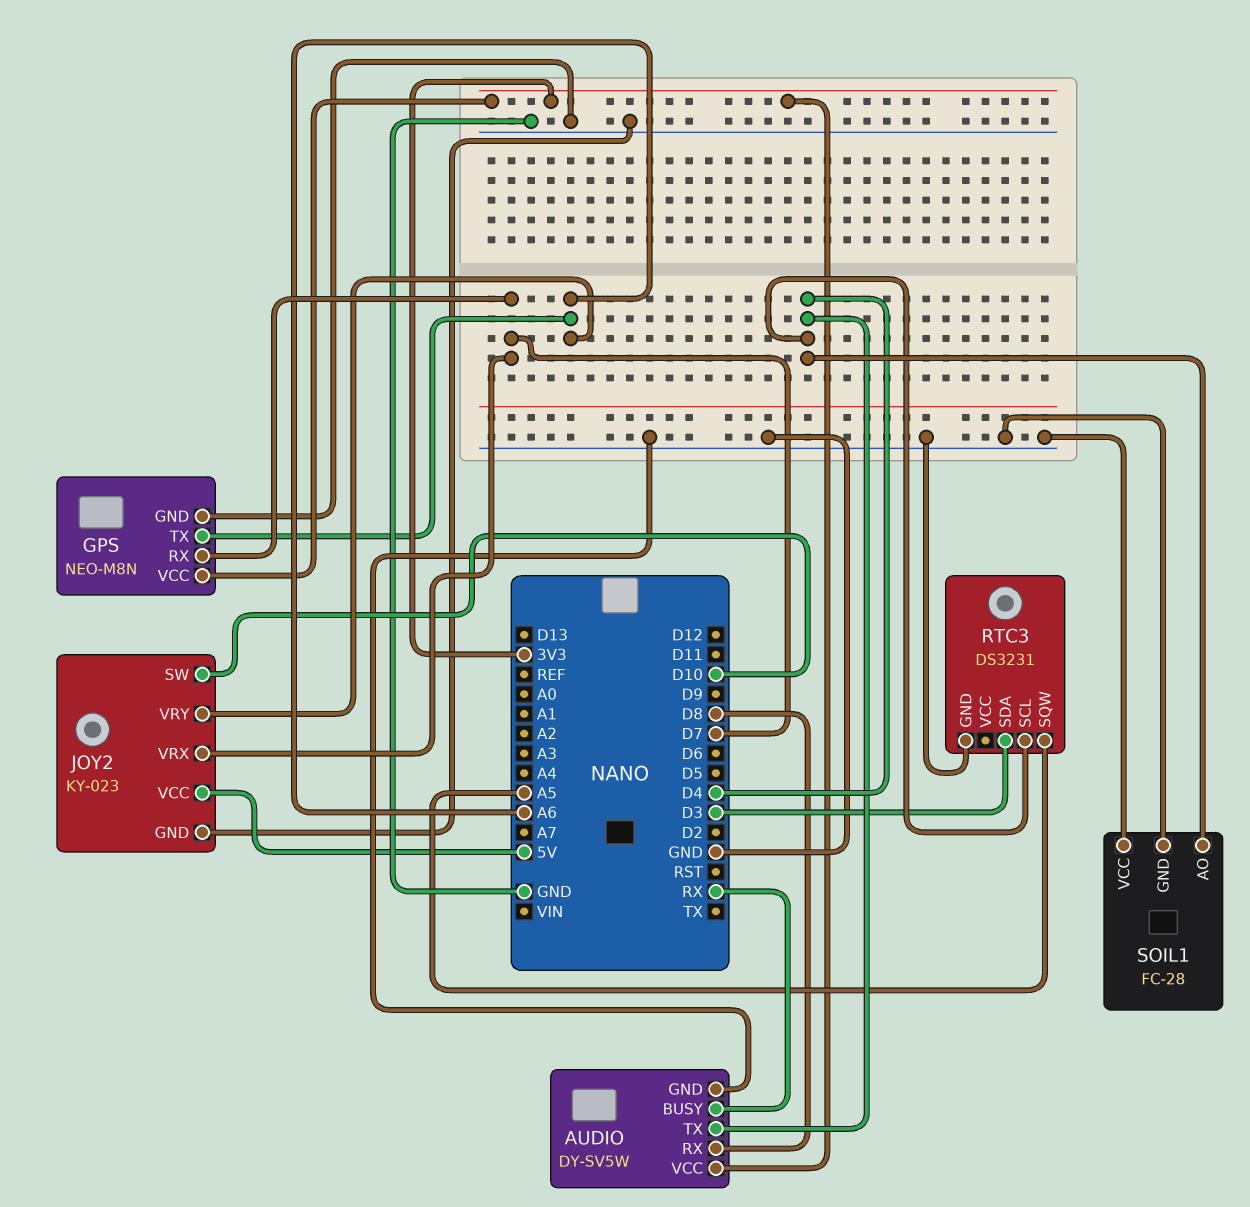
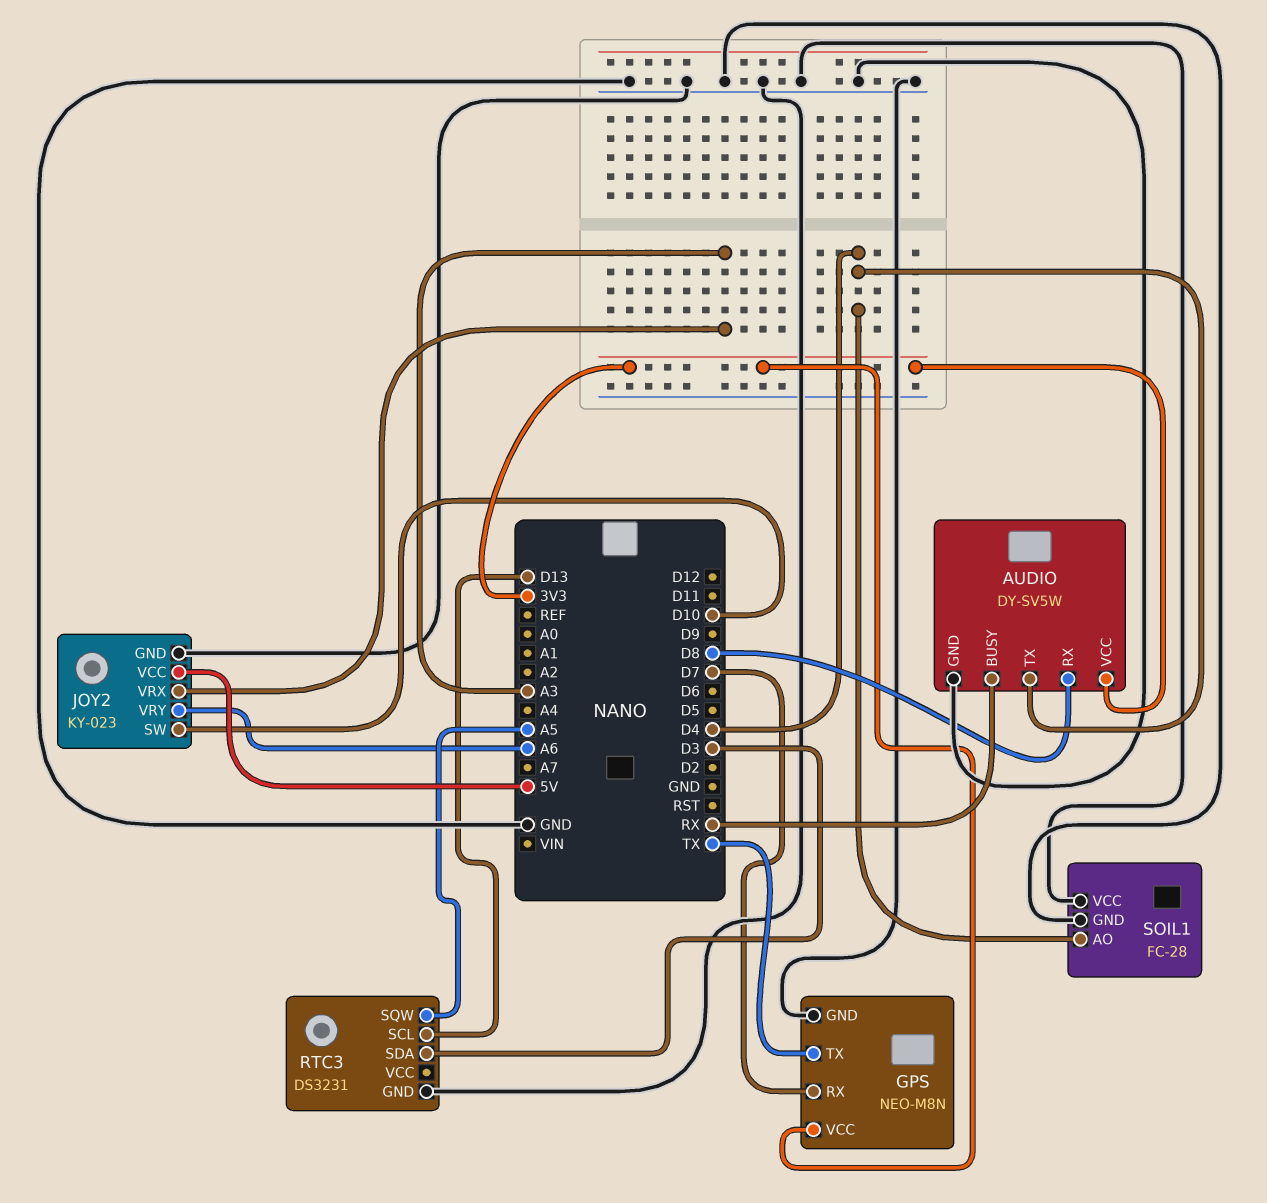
GPS pin TX: A6 -> TX
JOY2 pin VRX: D7 -> A3
RTC3 pin SCL: D4 -> D13

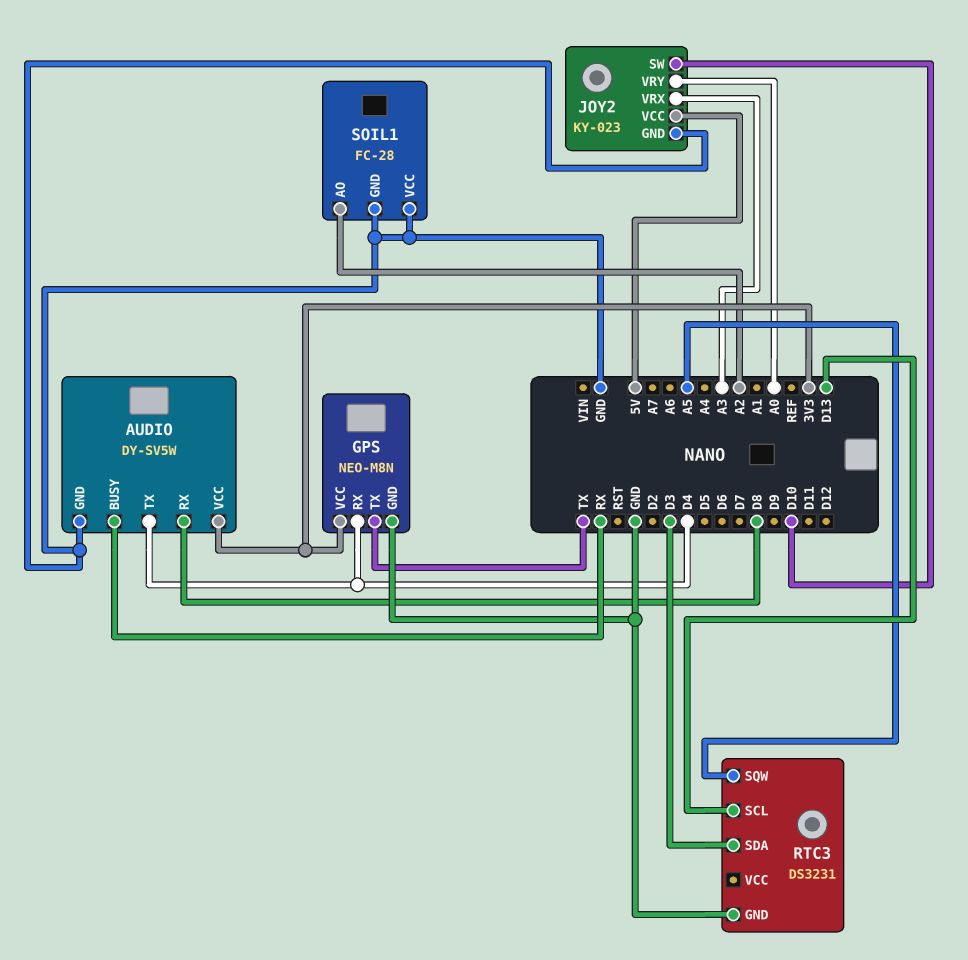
GPS pin RX: D7 -> D4
JOY2 pin VRY: A6 -> A0
SOIL1 pin AO: D4 -> A2

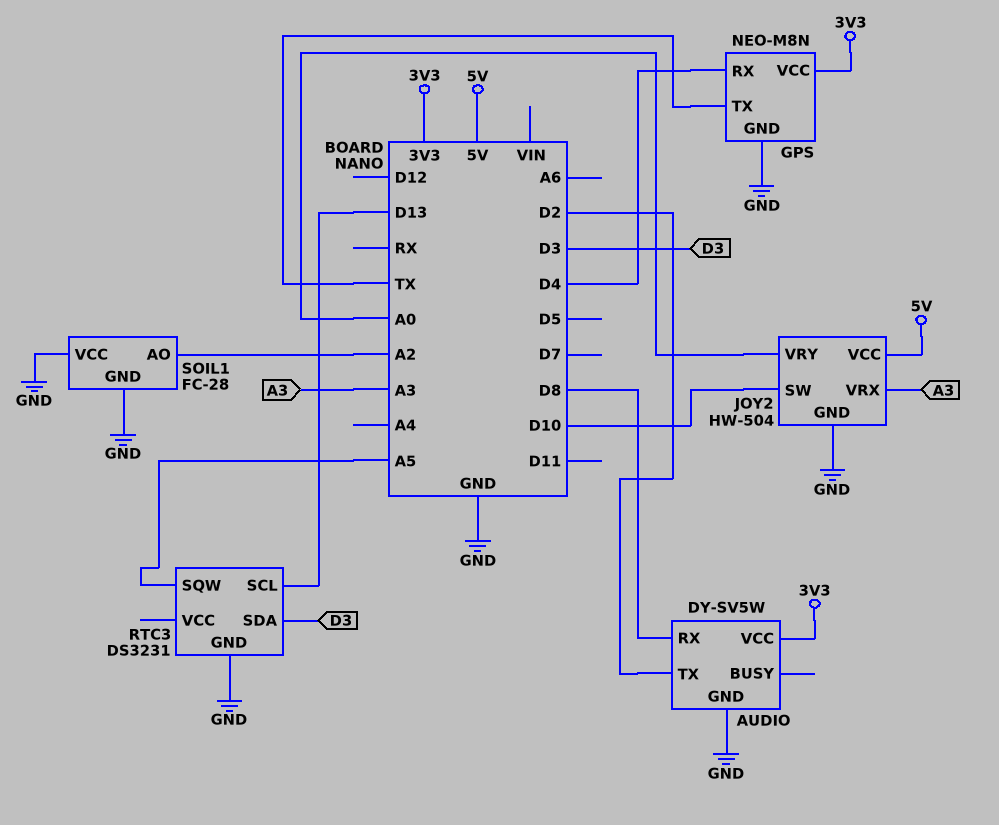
AUDIO pin BUSY: RX -> none
AUDIO pin TX: D4 -> D2
JOY2: KY-023 -> HW-504

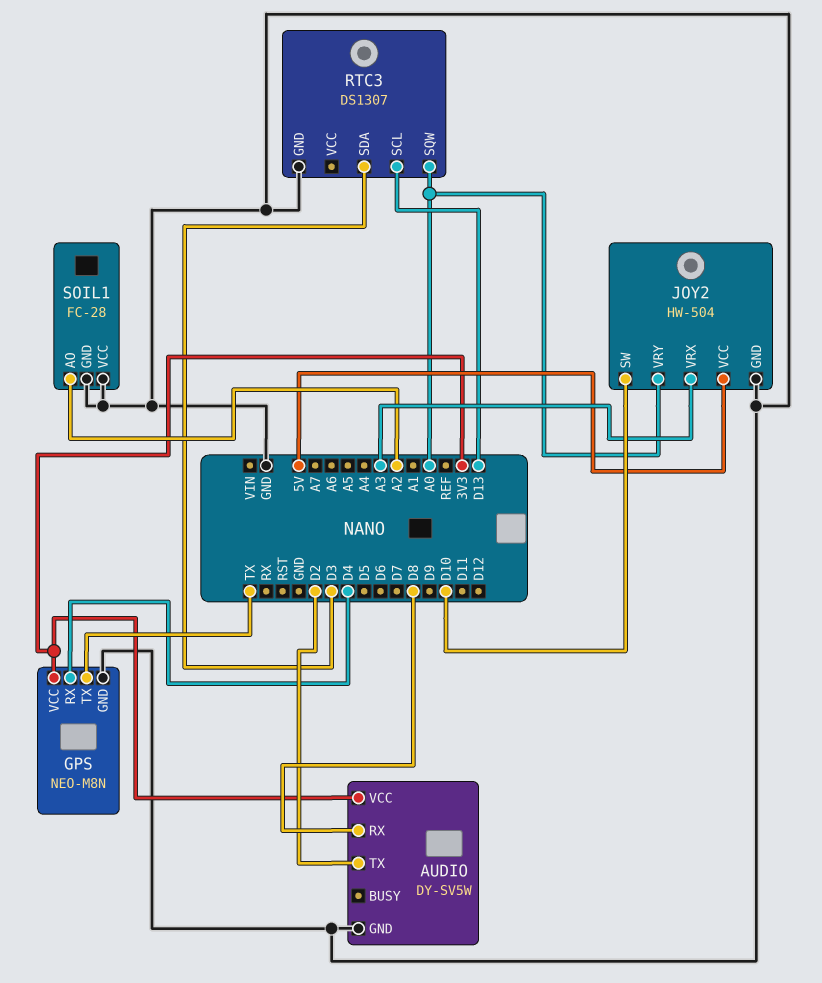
RTC3: DS3231 -> DS1307
RTC3 pin SQW: A5 -> A0

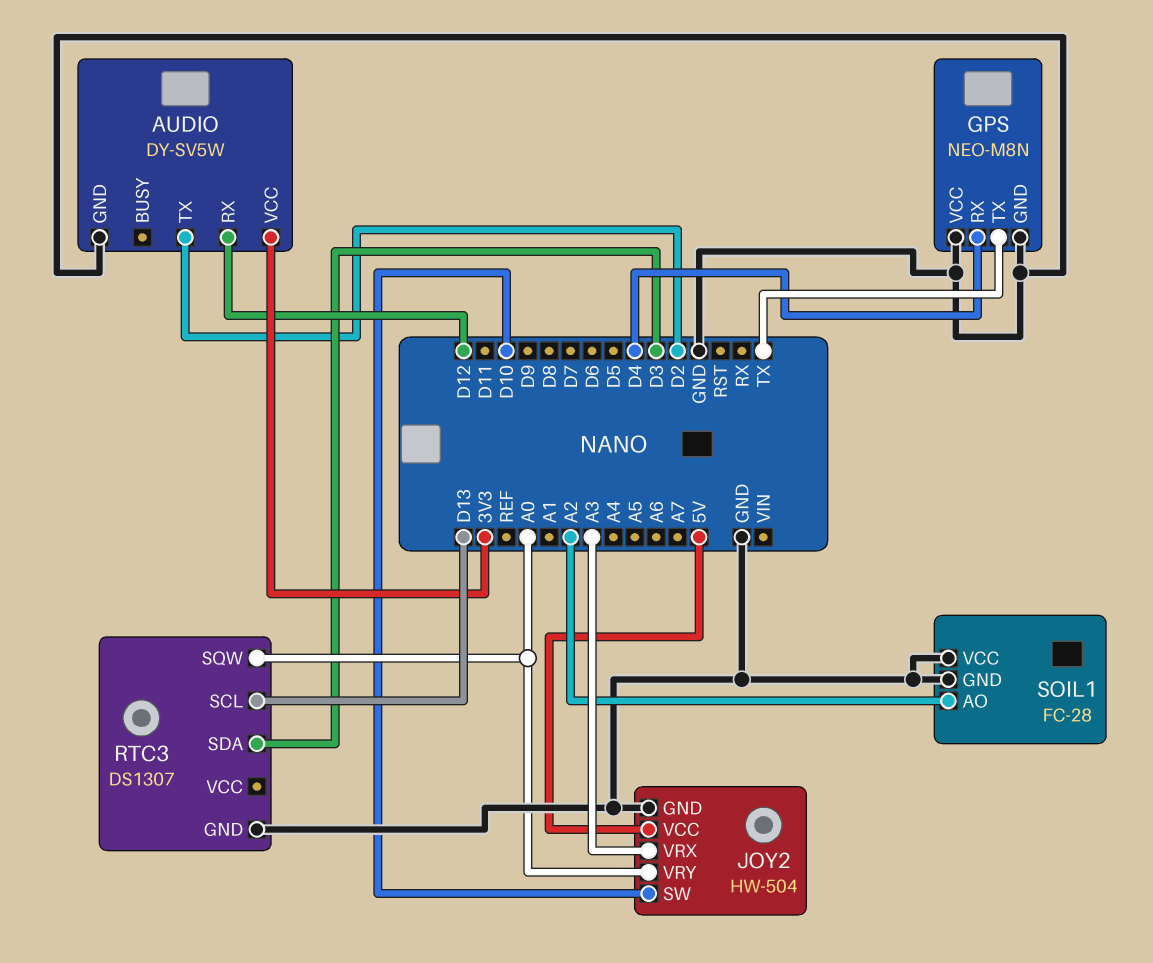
AUDIO pin RX: D8 -> D12
GPS pin VCC: 3V3 -> GND

